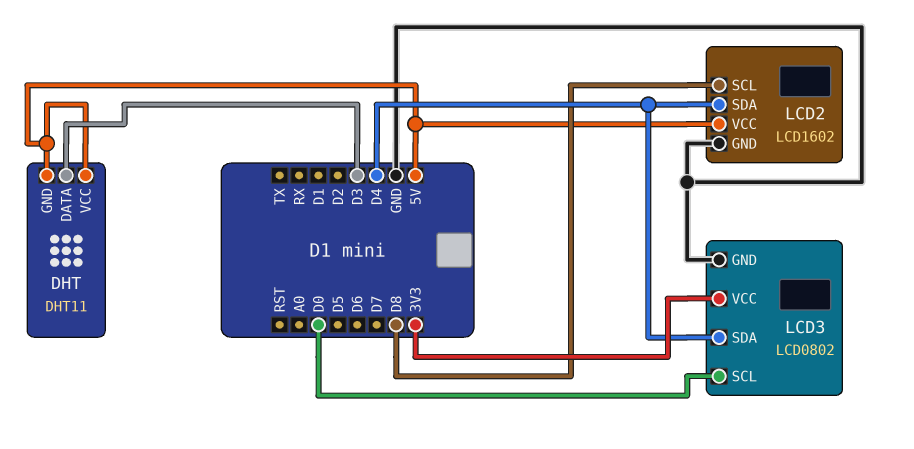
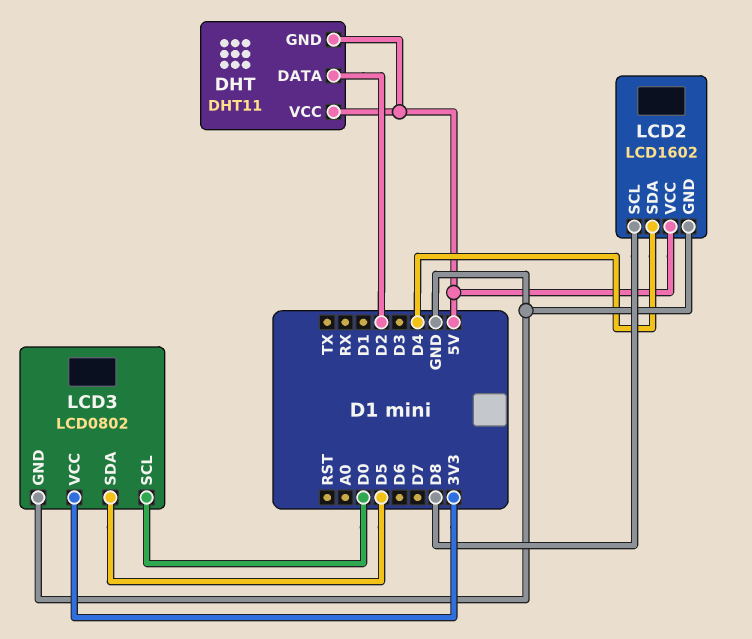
DHT pin DATA: D3 -> D2
LCD3 pin SDA: D4 -> D5

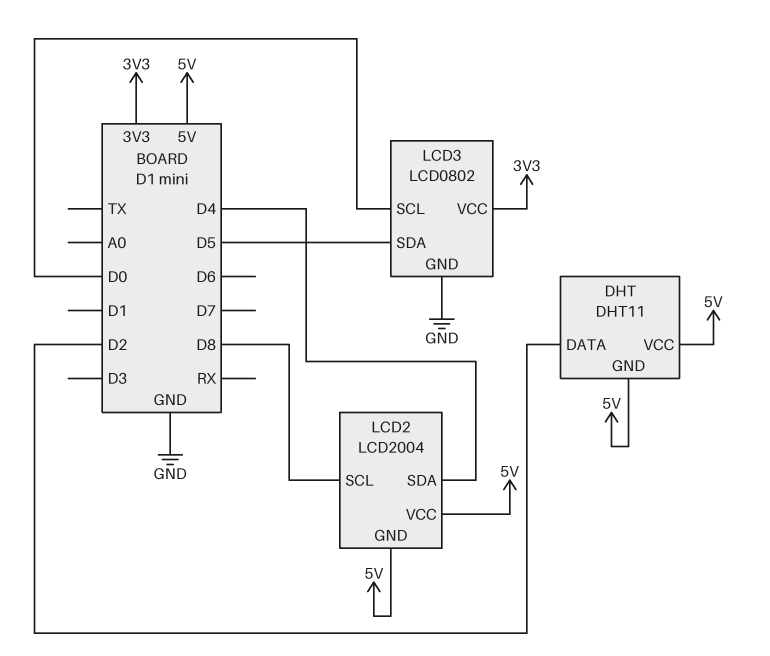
LCD2: LCD1602 -> LCD2004
LCD2 pin GND: GND -> 5V

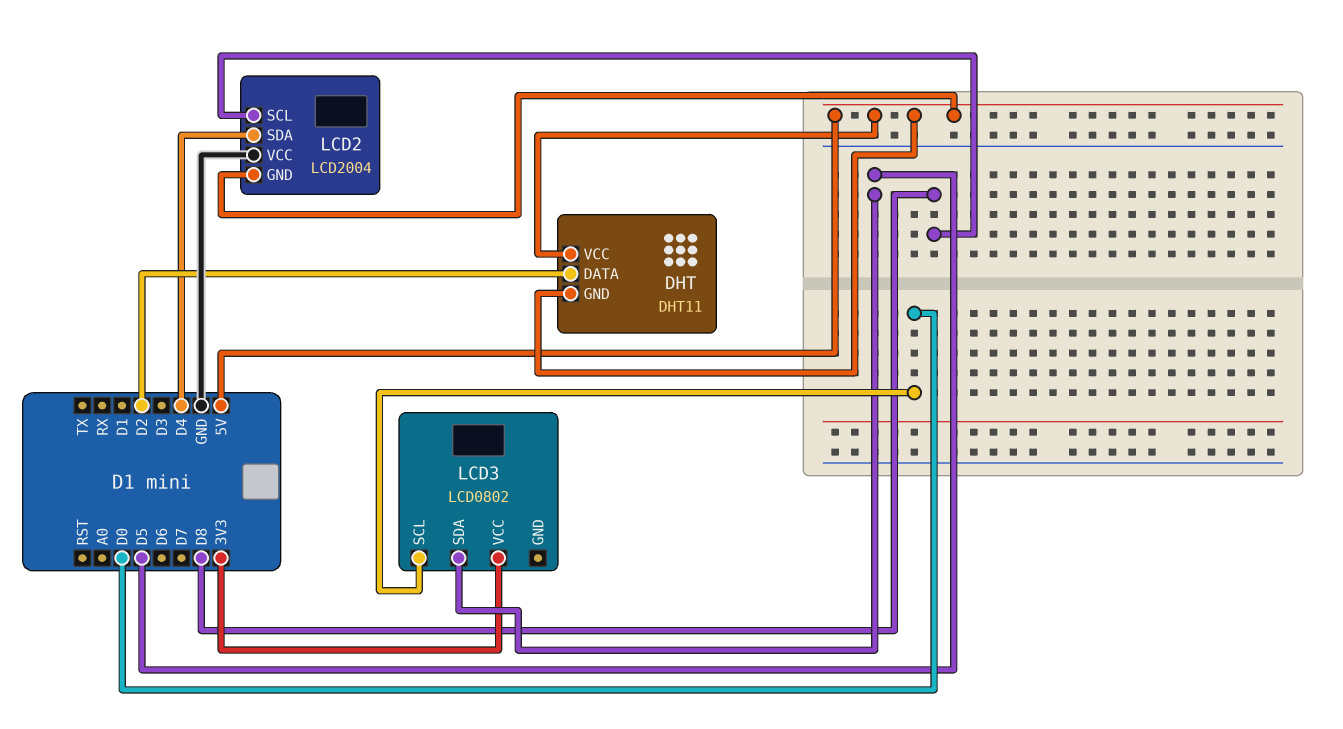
LCD2 pin VCC: 5V -> GND
LCD3 pin GND: GND -> none

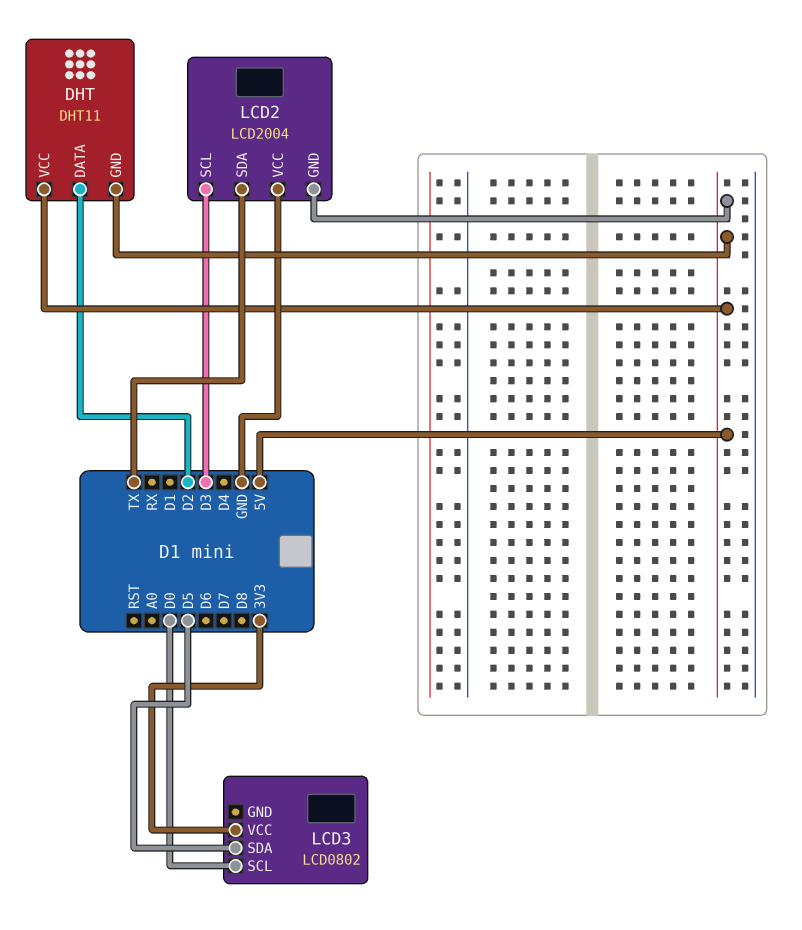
LCD2 pin SCL: D8 -> D3
LCD2 pin SDA: D4 -> TX

